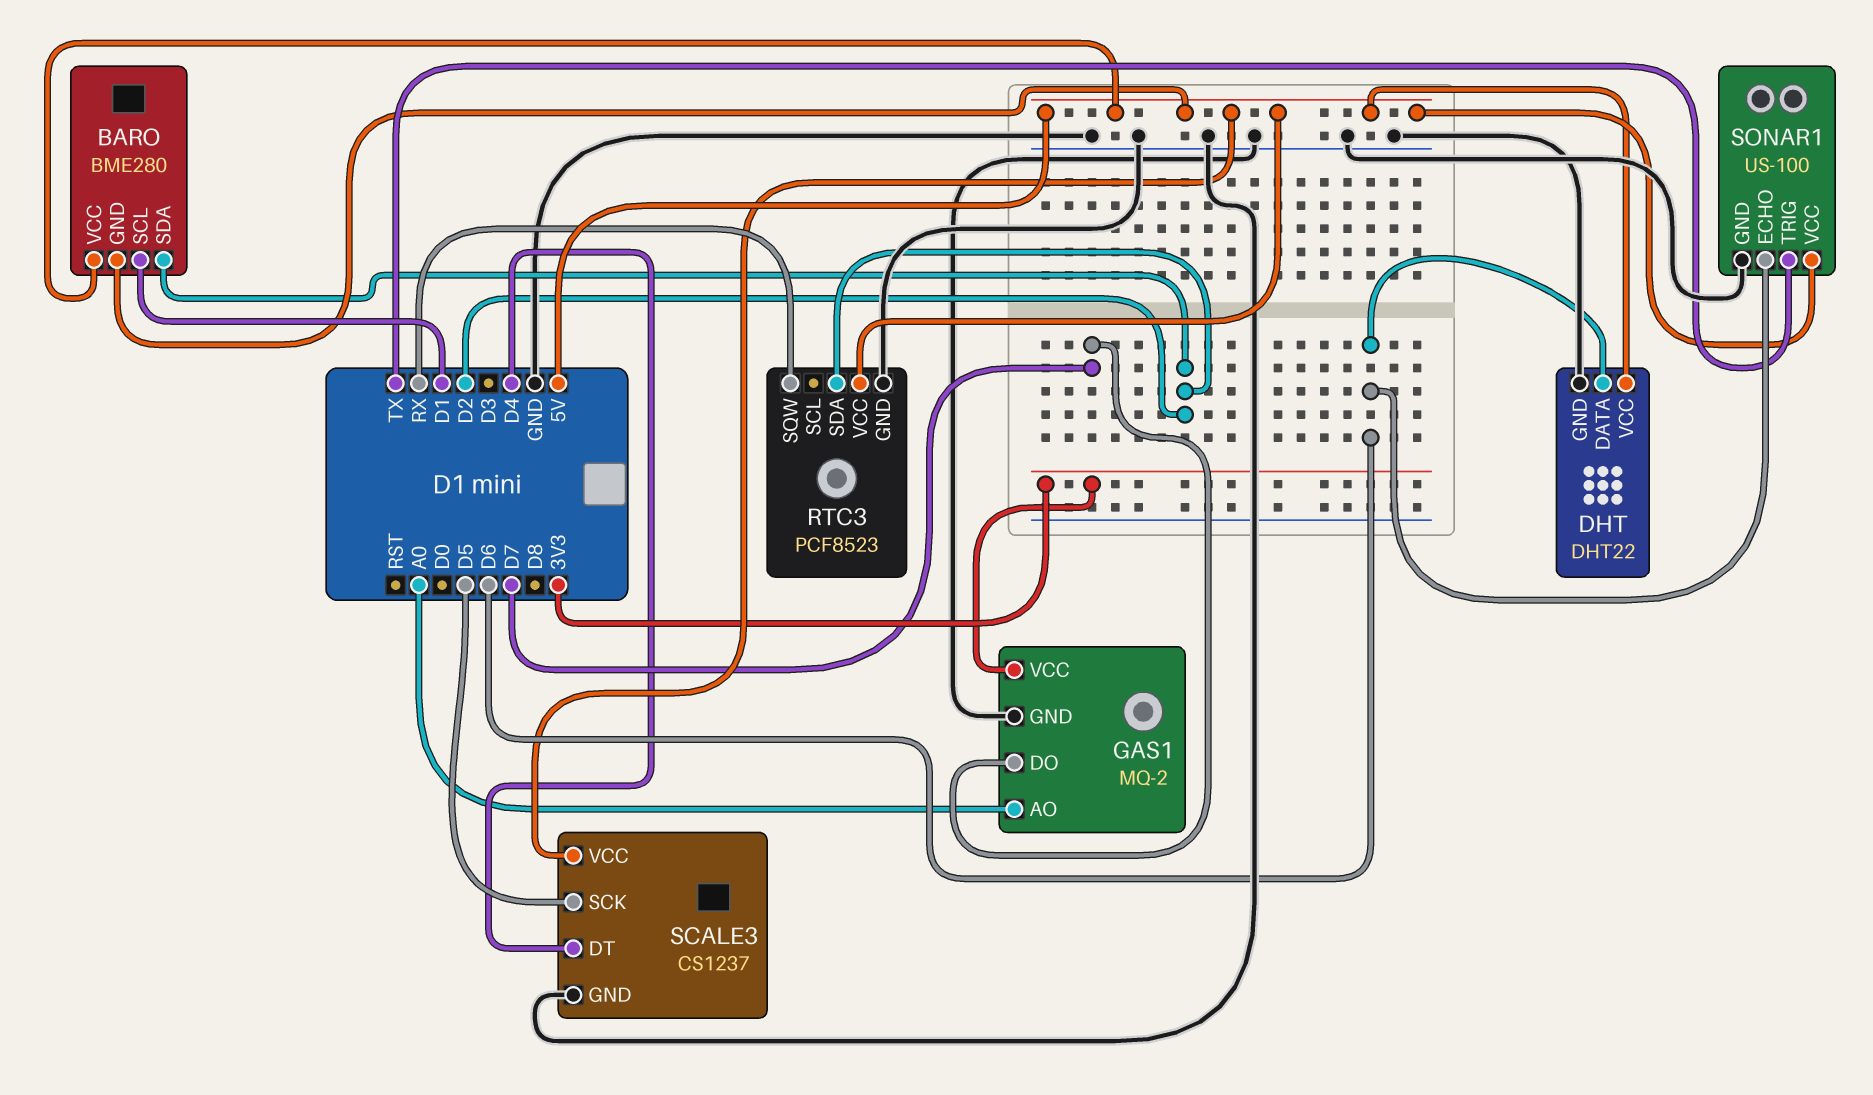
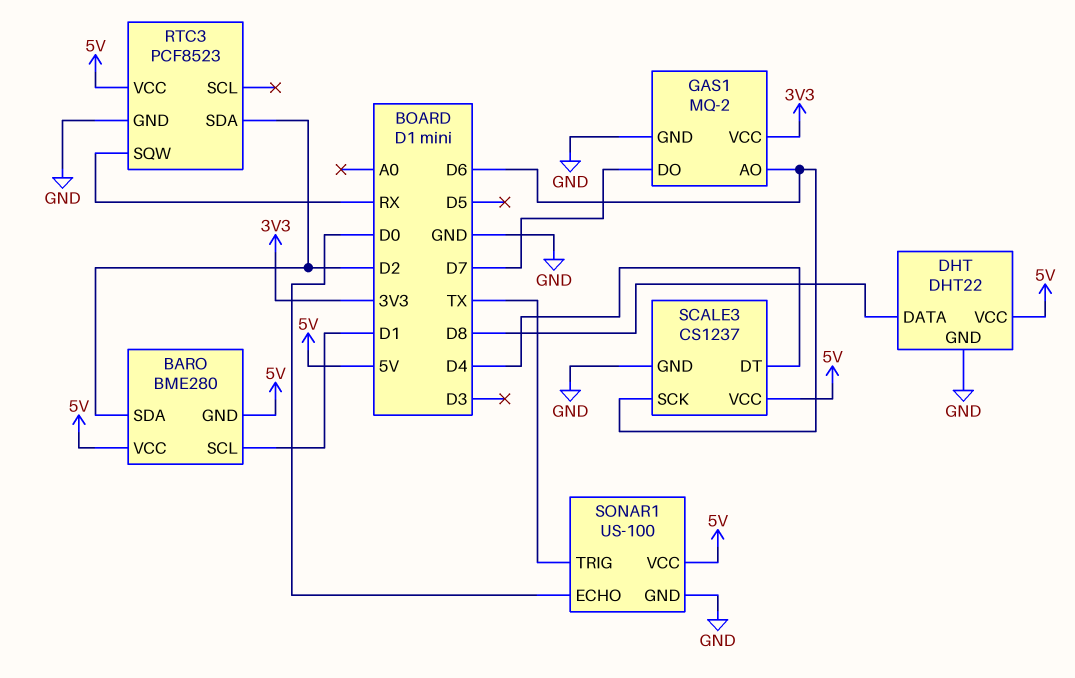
DHT pin DATA: D6 -> D8
GAS1 pin AO: A0 -> D6
SCALE3 pin SCK: D5 -> D6
SONAR1 pin ECHO: D6 -> D0

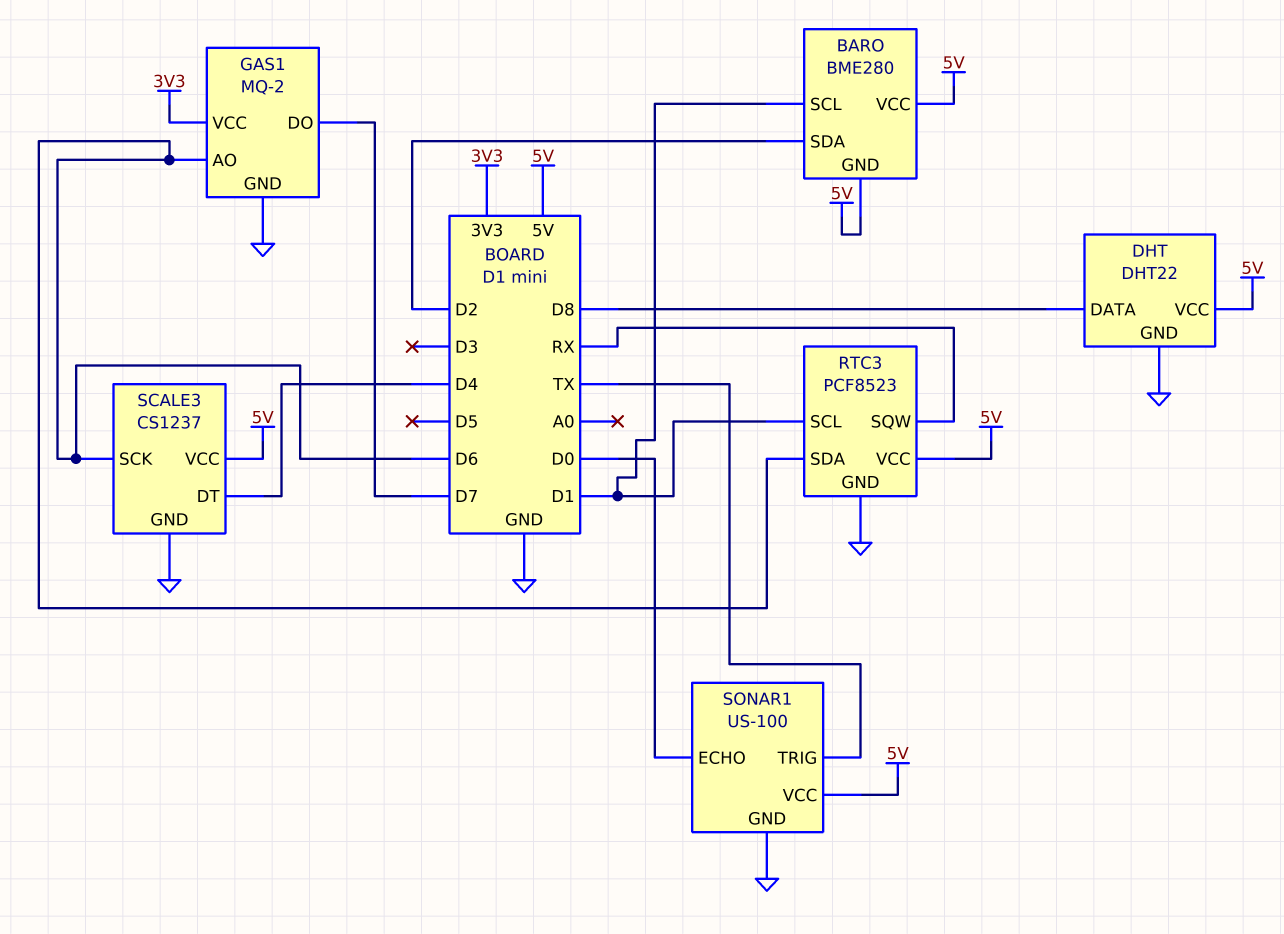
RTC3 pin SCL: none -> D1
RTC3 pin SDA: D2 -> D6

